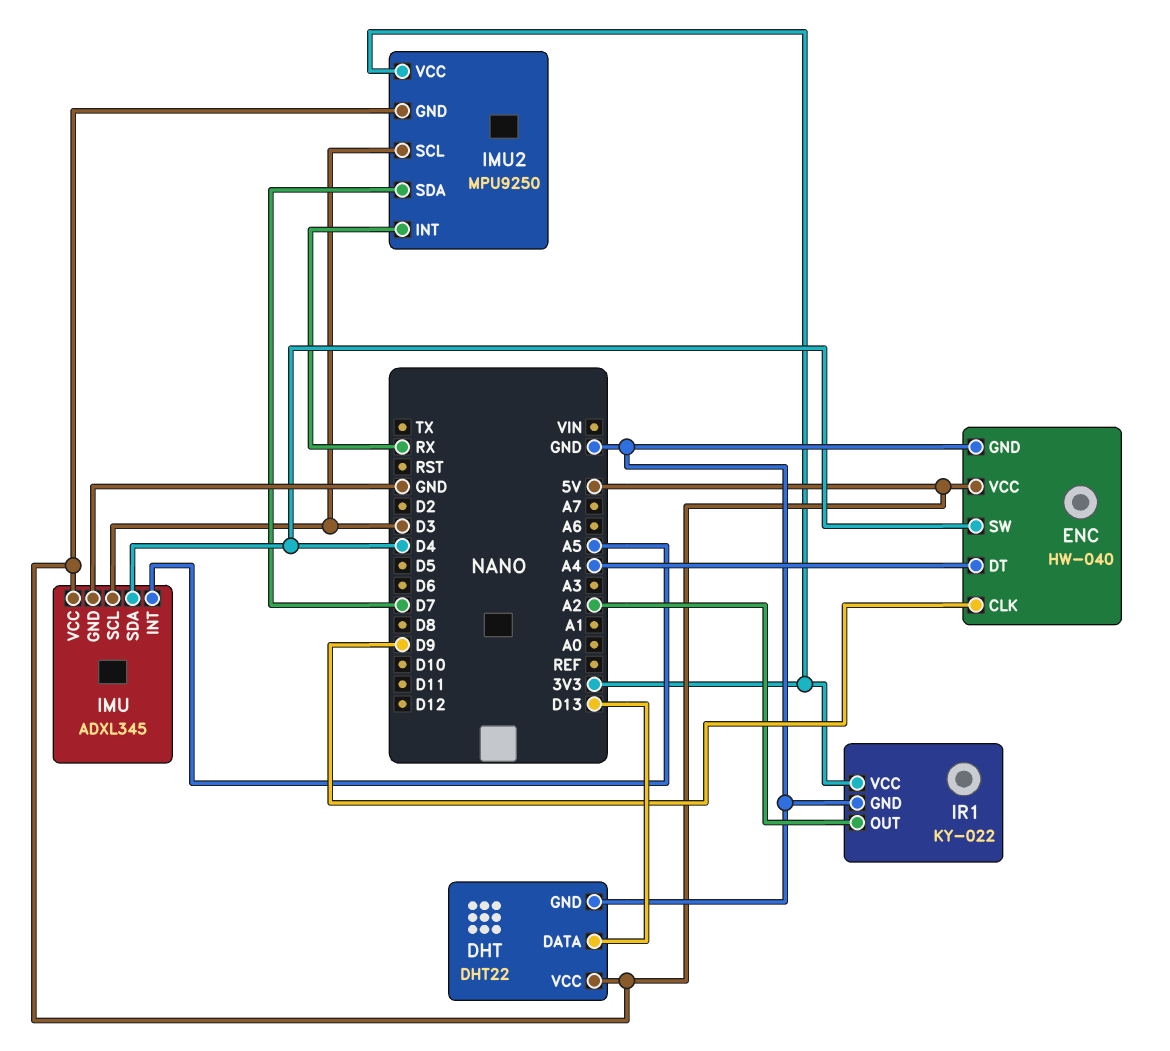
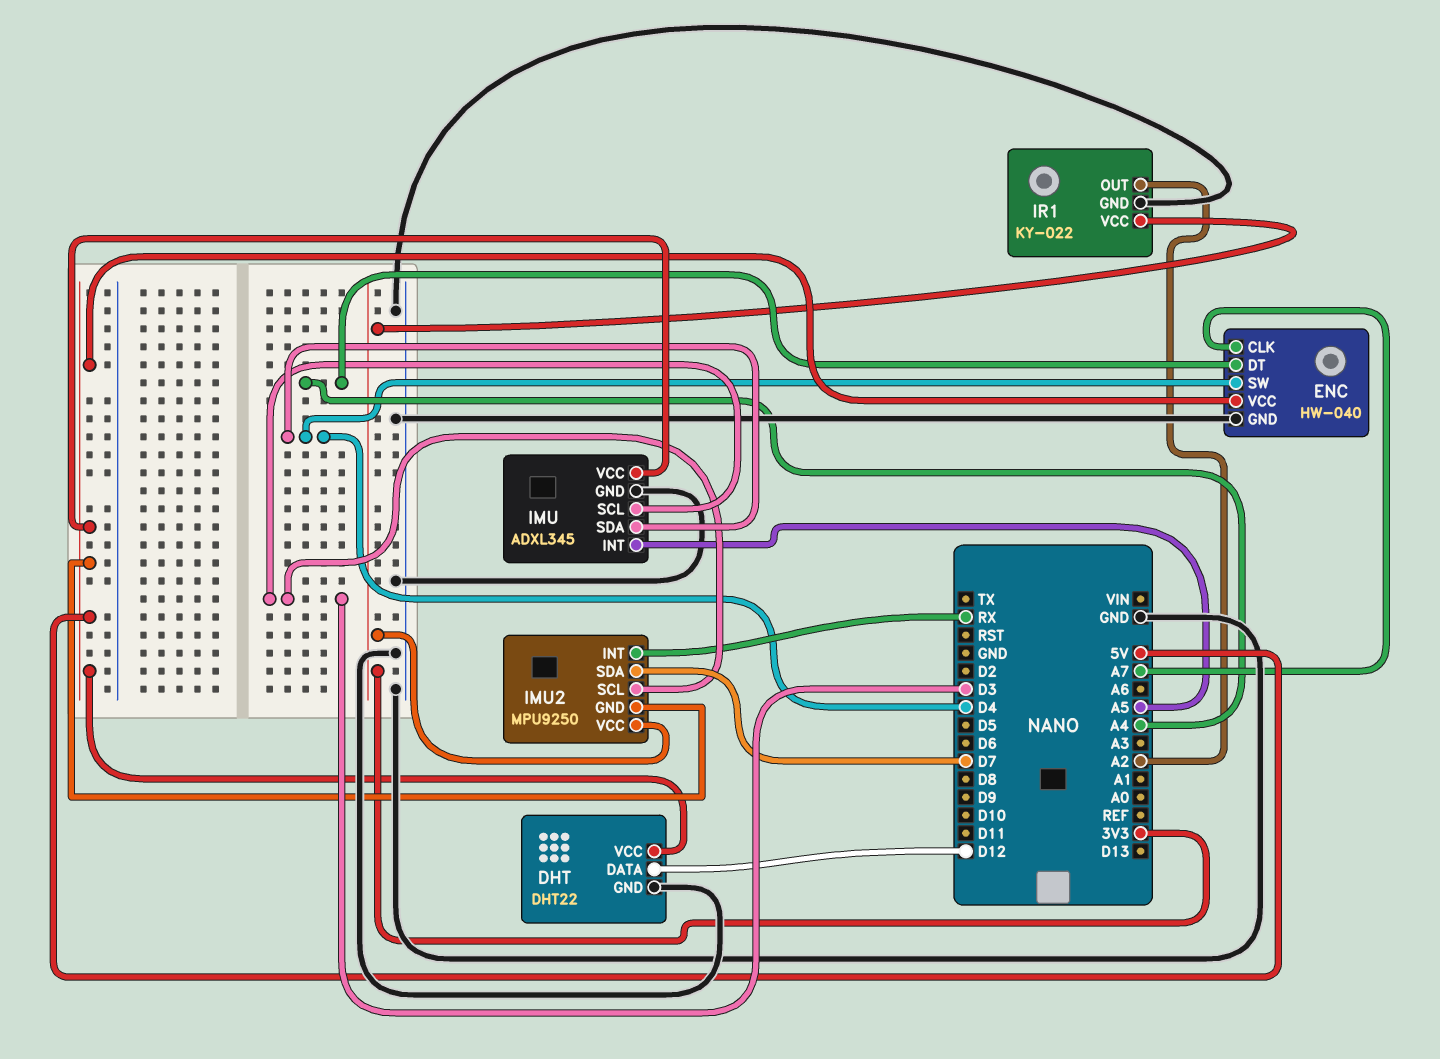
DHT pin DATA: D13 -> D12
ENC pin CLK: D9 -> A7

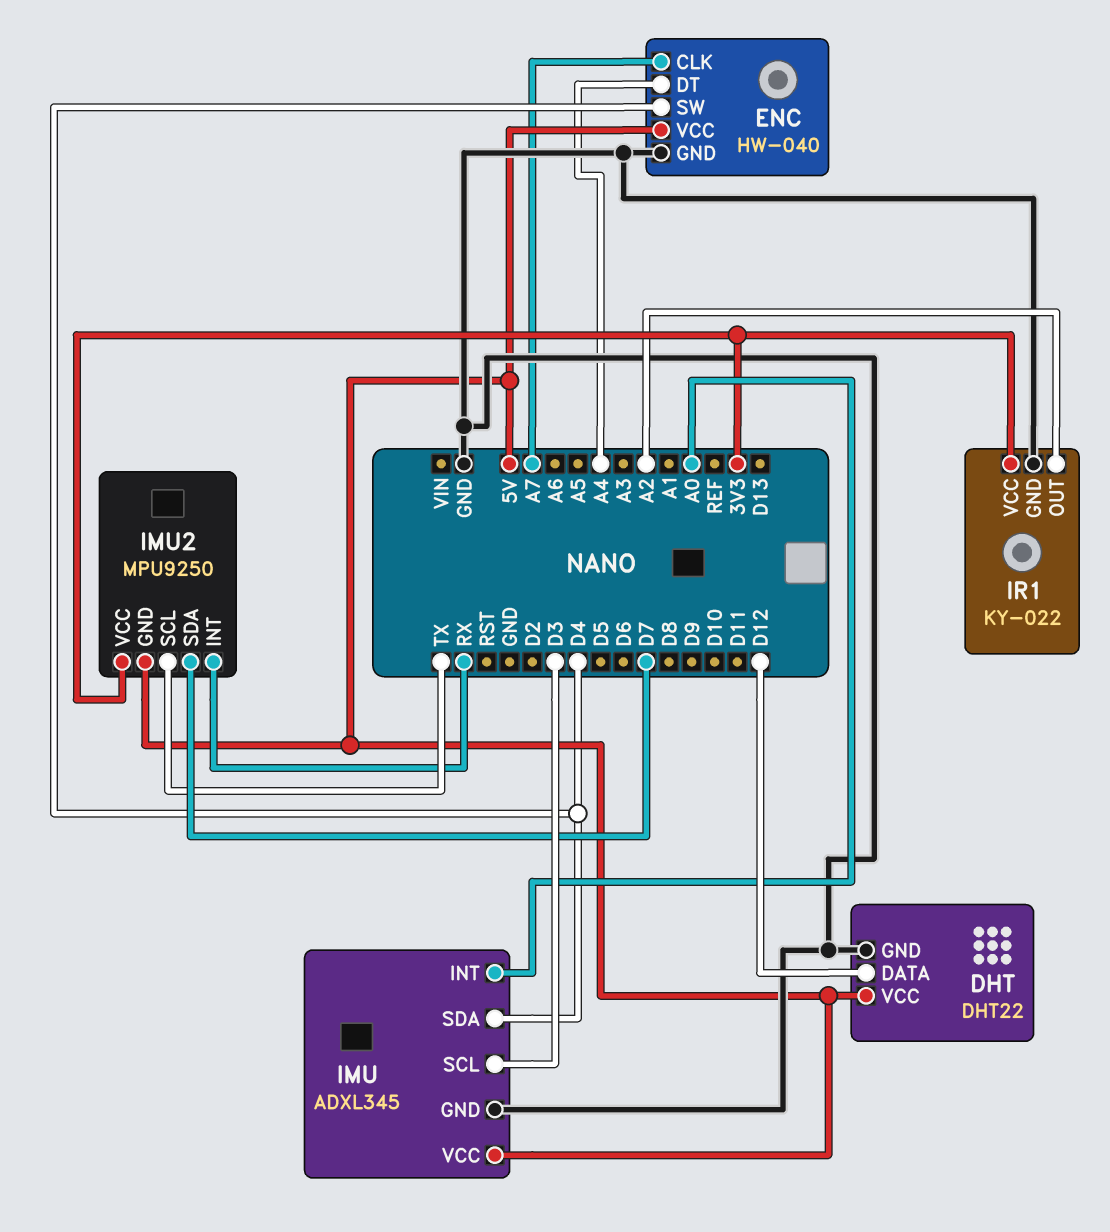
IMU pin INT: A5 -> A0
IMU2 pin SCL: D3 -> TX

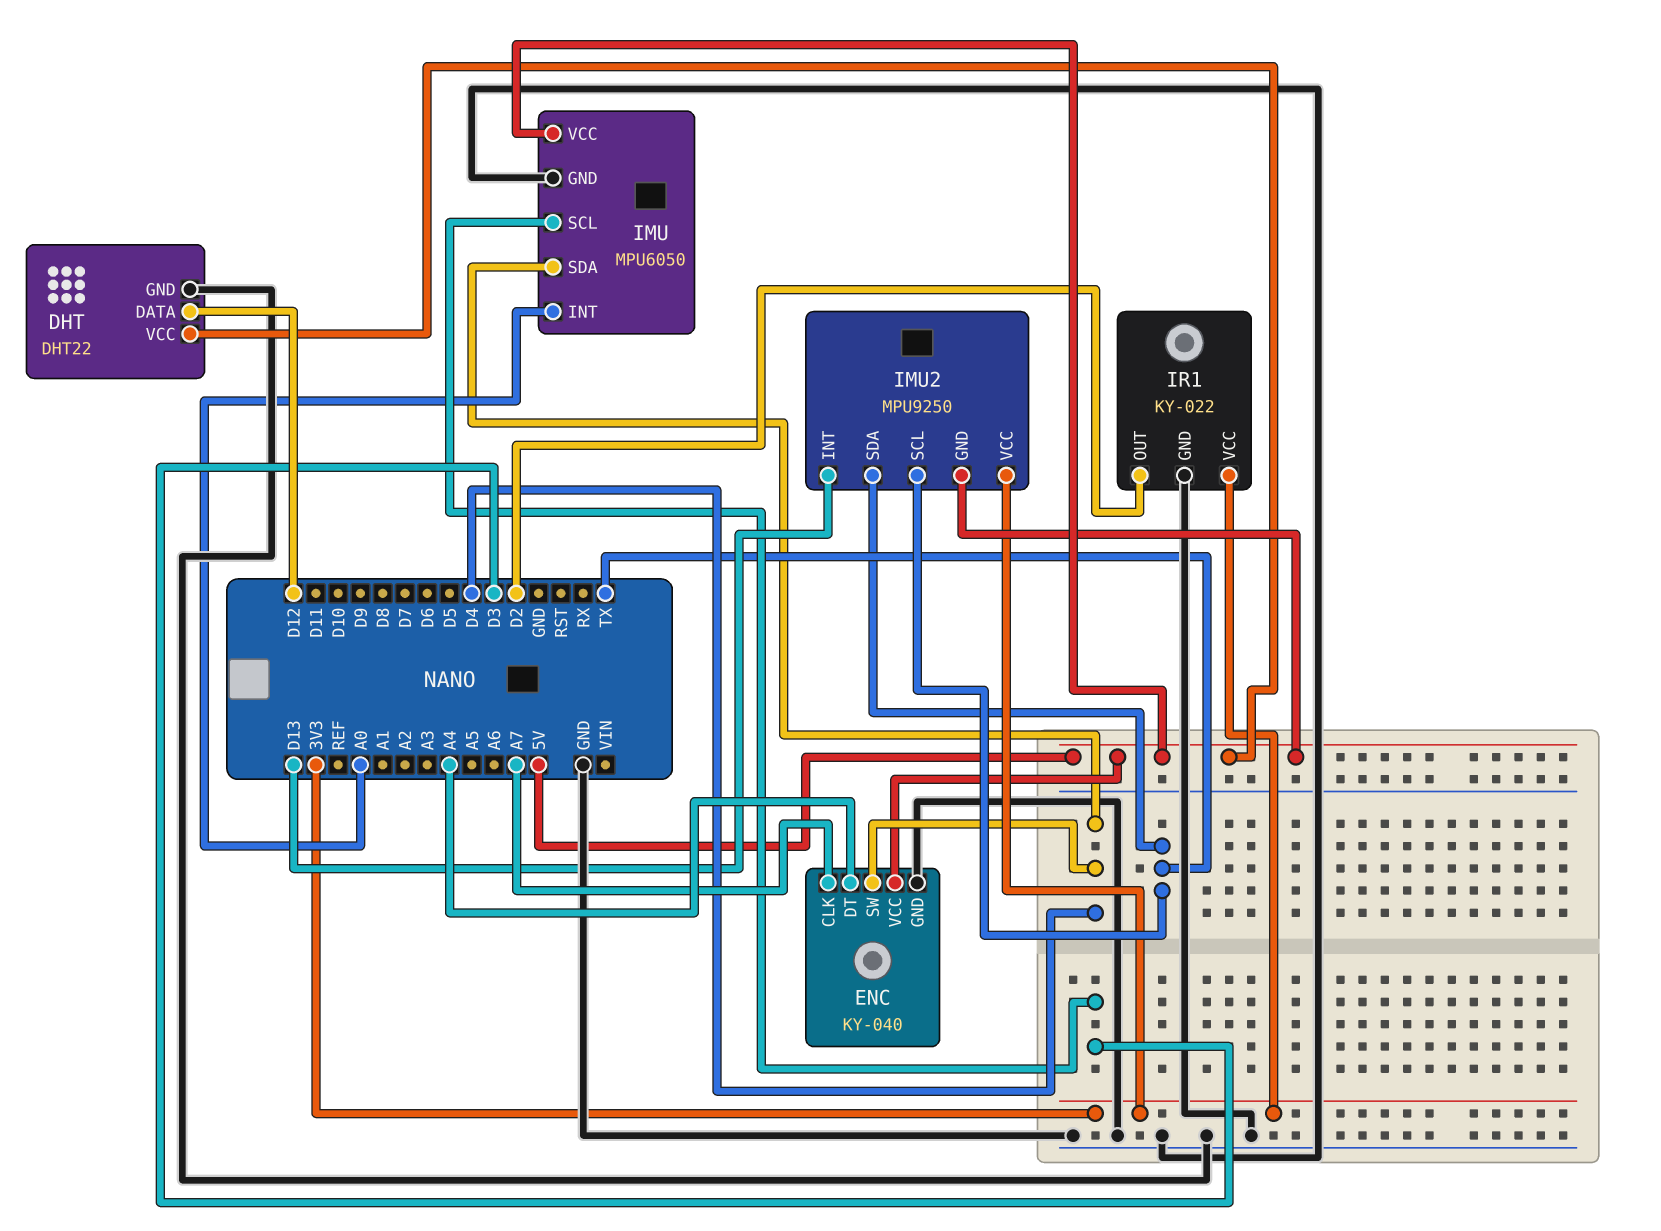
ENC: HW-040 -> KY-040
IMU: ADXL345 -> MPU6050
IMU2 pin INT: RX -> D13
IMU2 pin SDA: D7 -> TX
IR1 pin OUT: A2 -> D2

